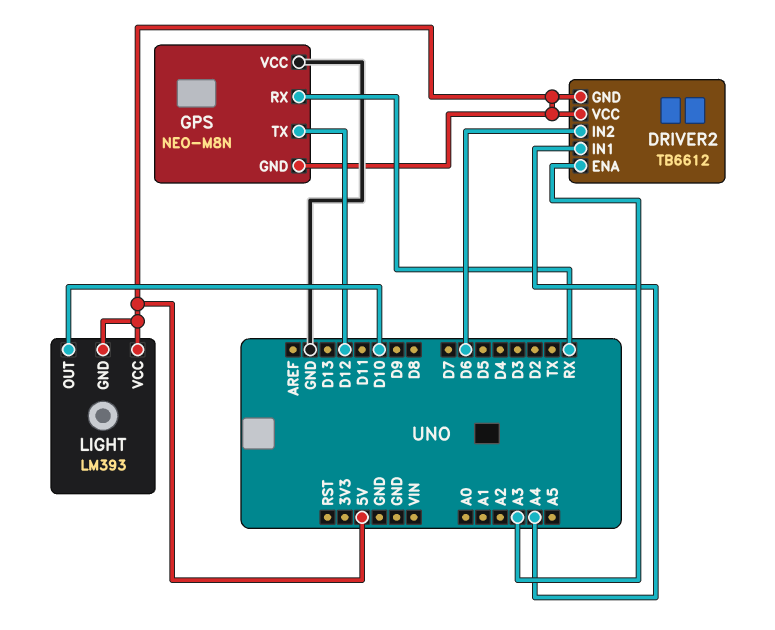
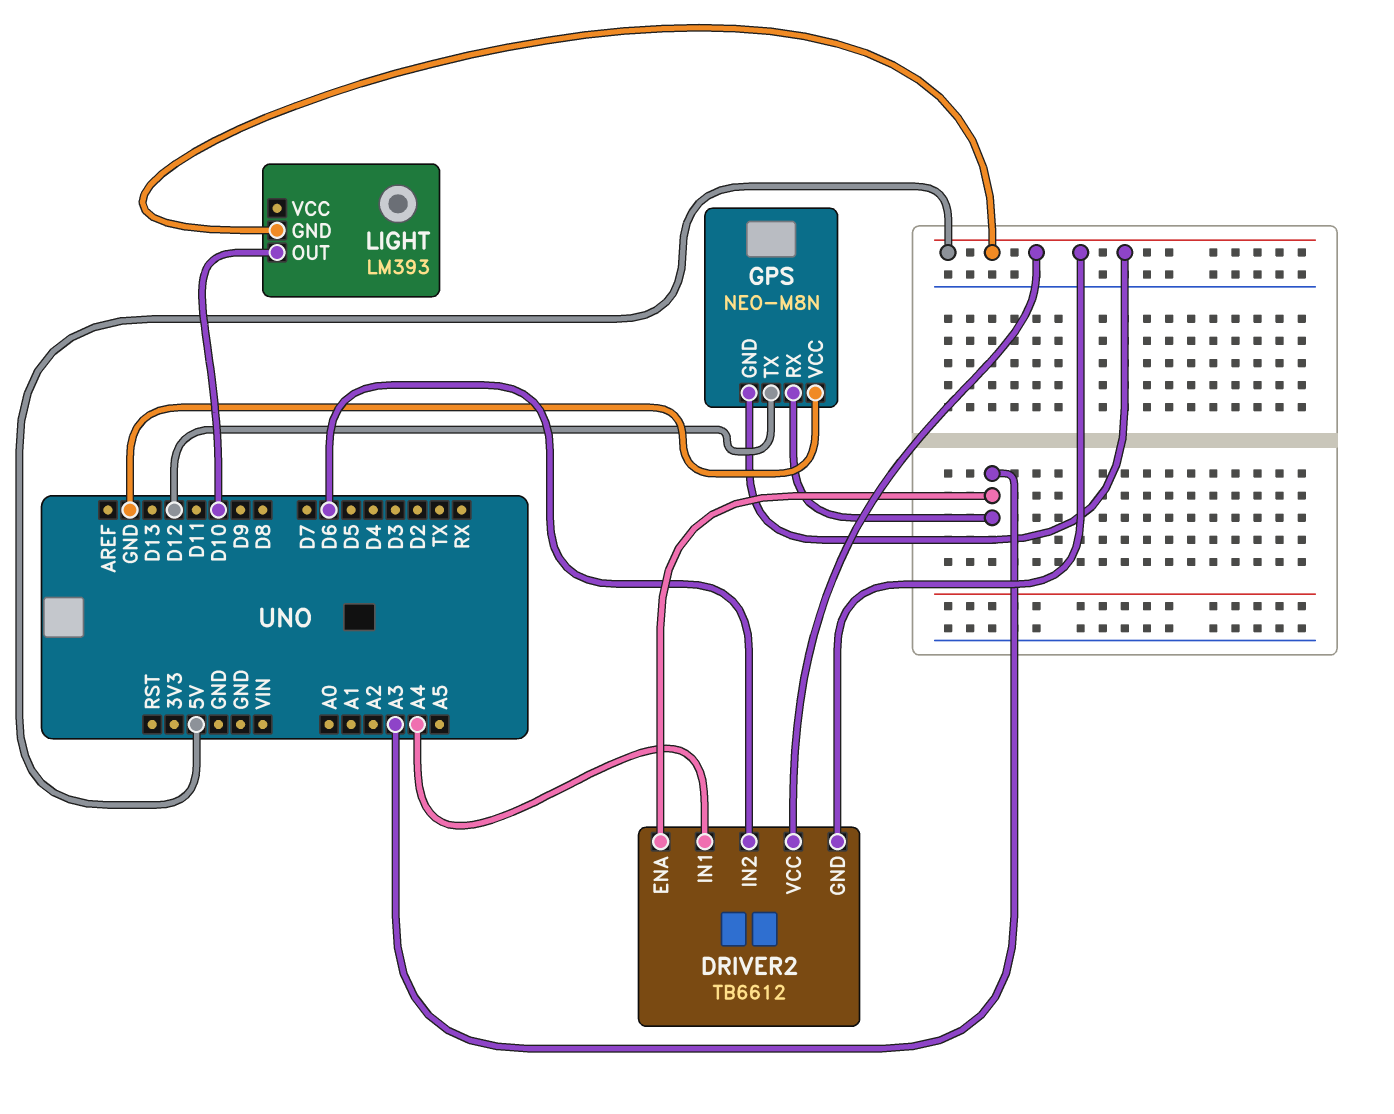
GPS pin RX: RX -> A3
LIGHT pin VCC: 5V -> none

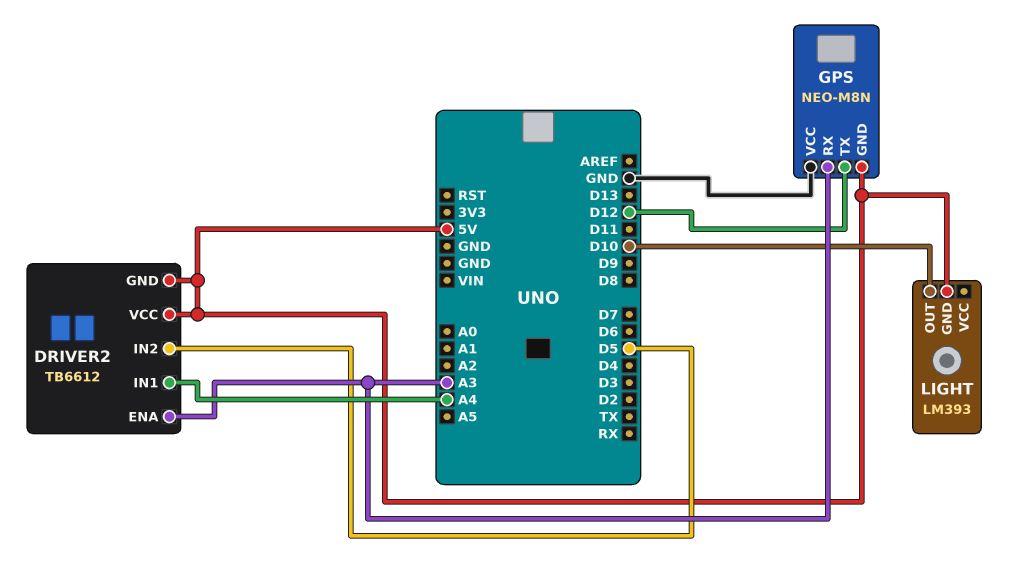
DRIVER2 pin IN2: D6 -> D5

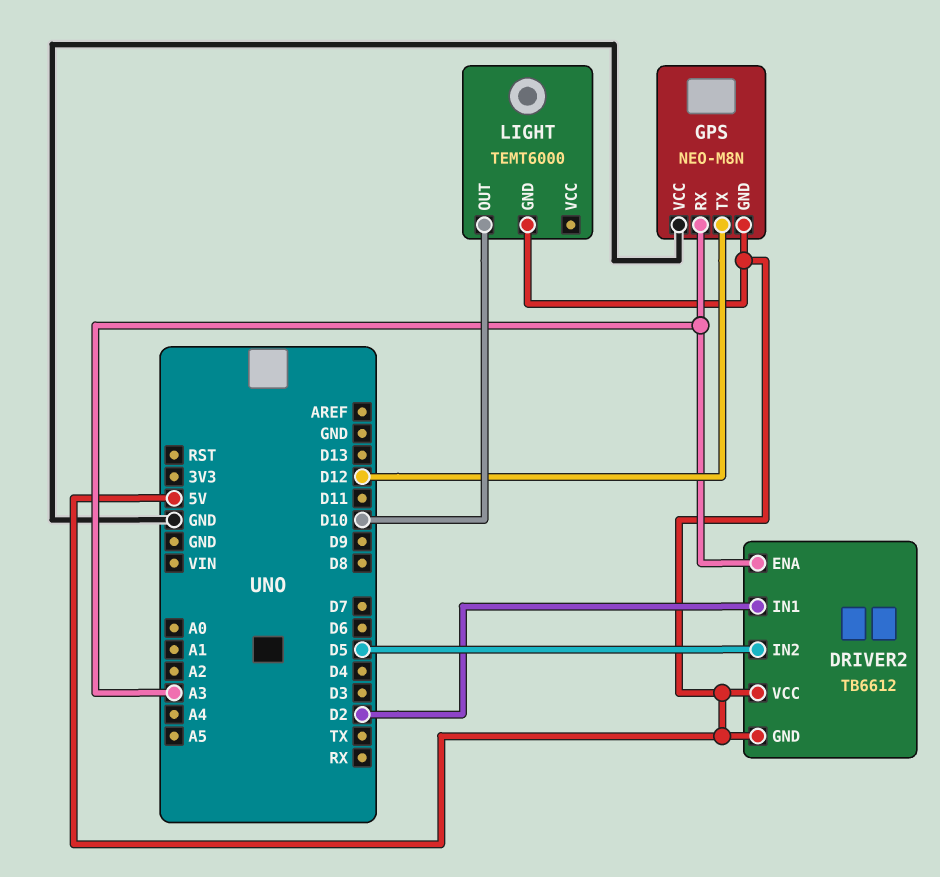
DRIVER2 pin IN1: A4 -> D2
LIGHT: LM393 -> TEMT6000

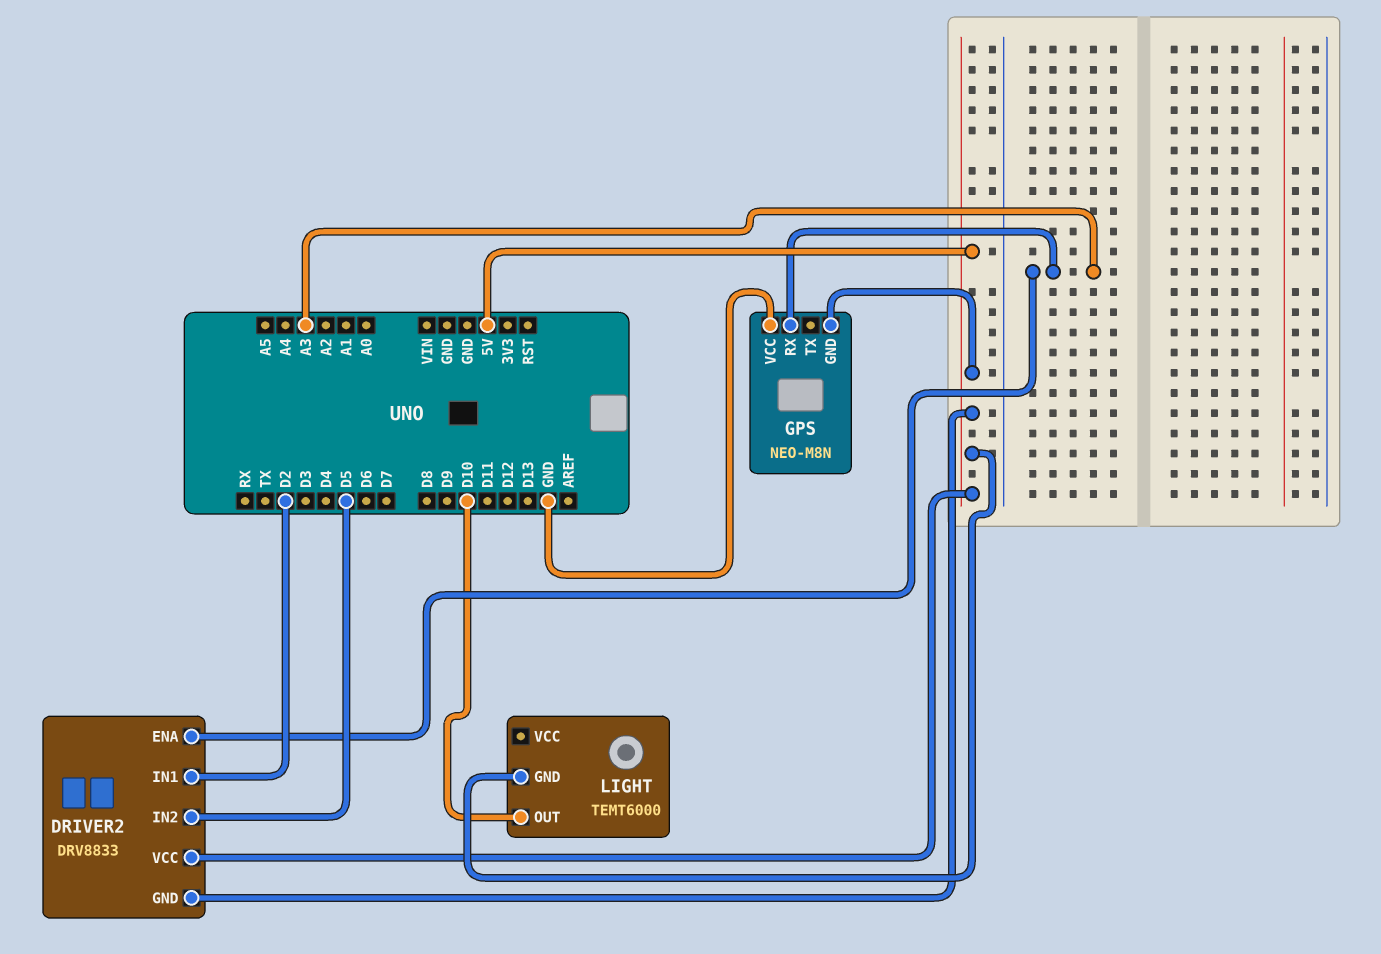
DRIVER2: TB6612 -> DRV8833
GPS pin TX: D12 -> none

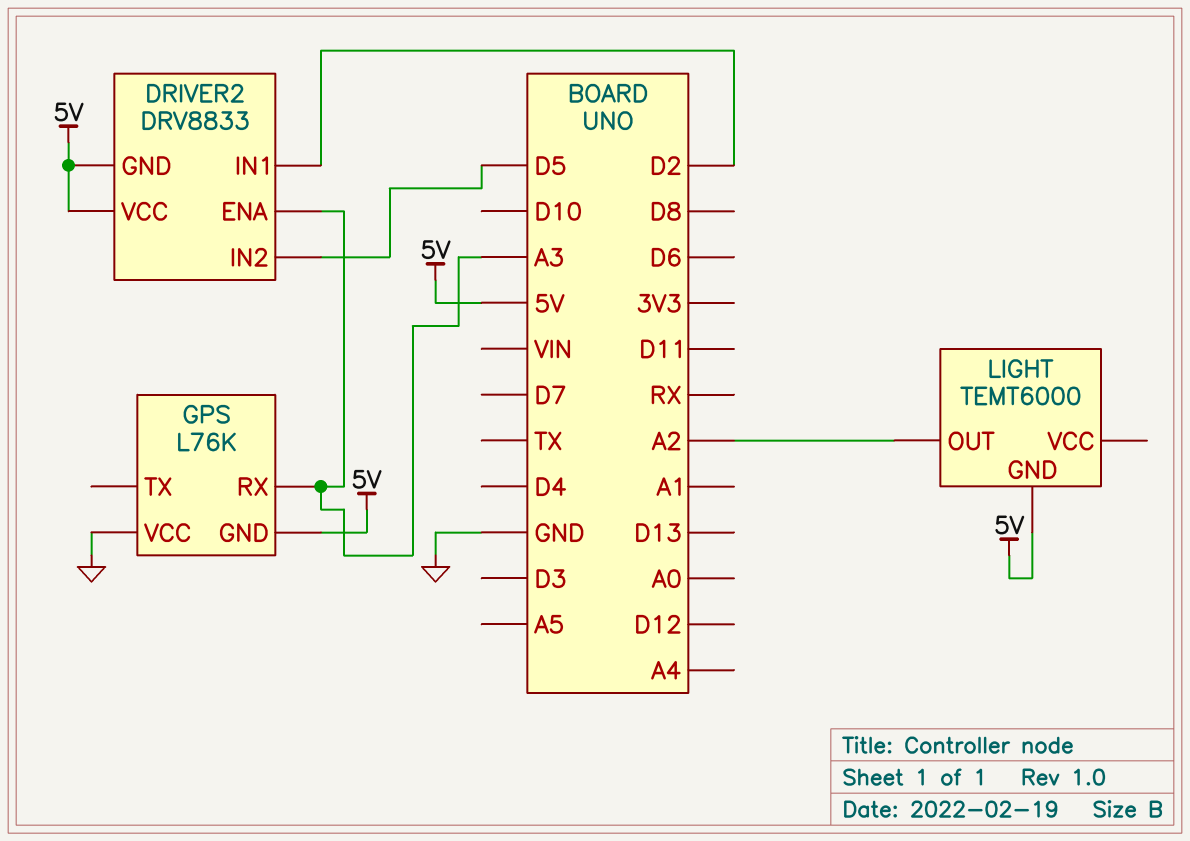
GPS: NEO-M8N -> L76K
LIGHT pin OUT: D10 -> A2

